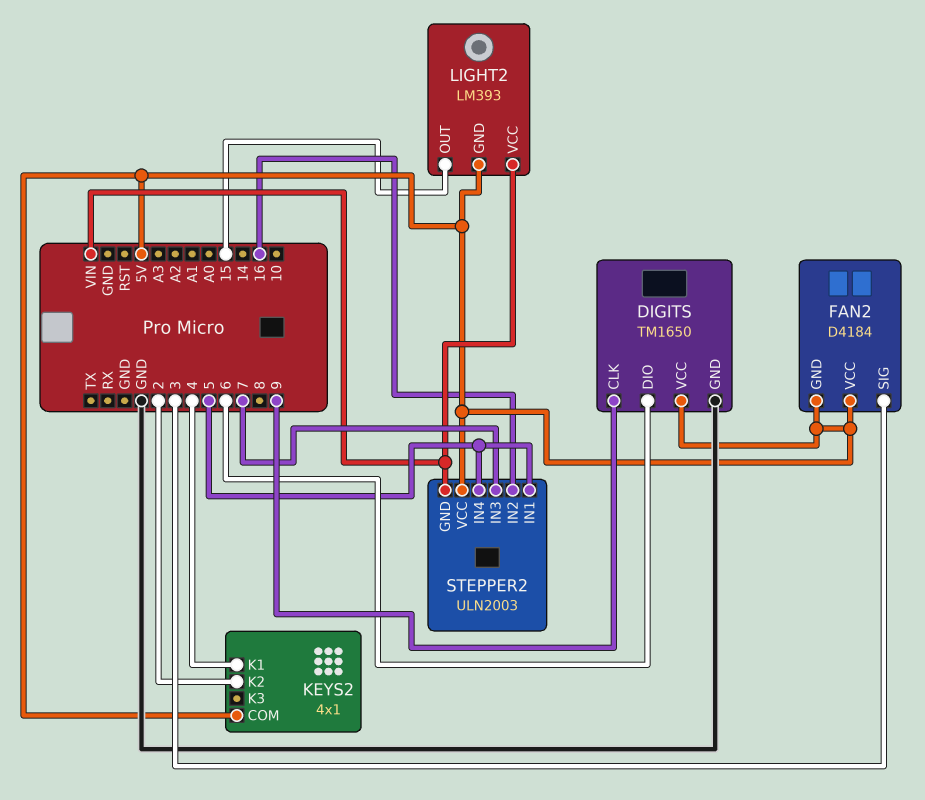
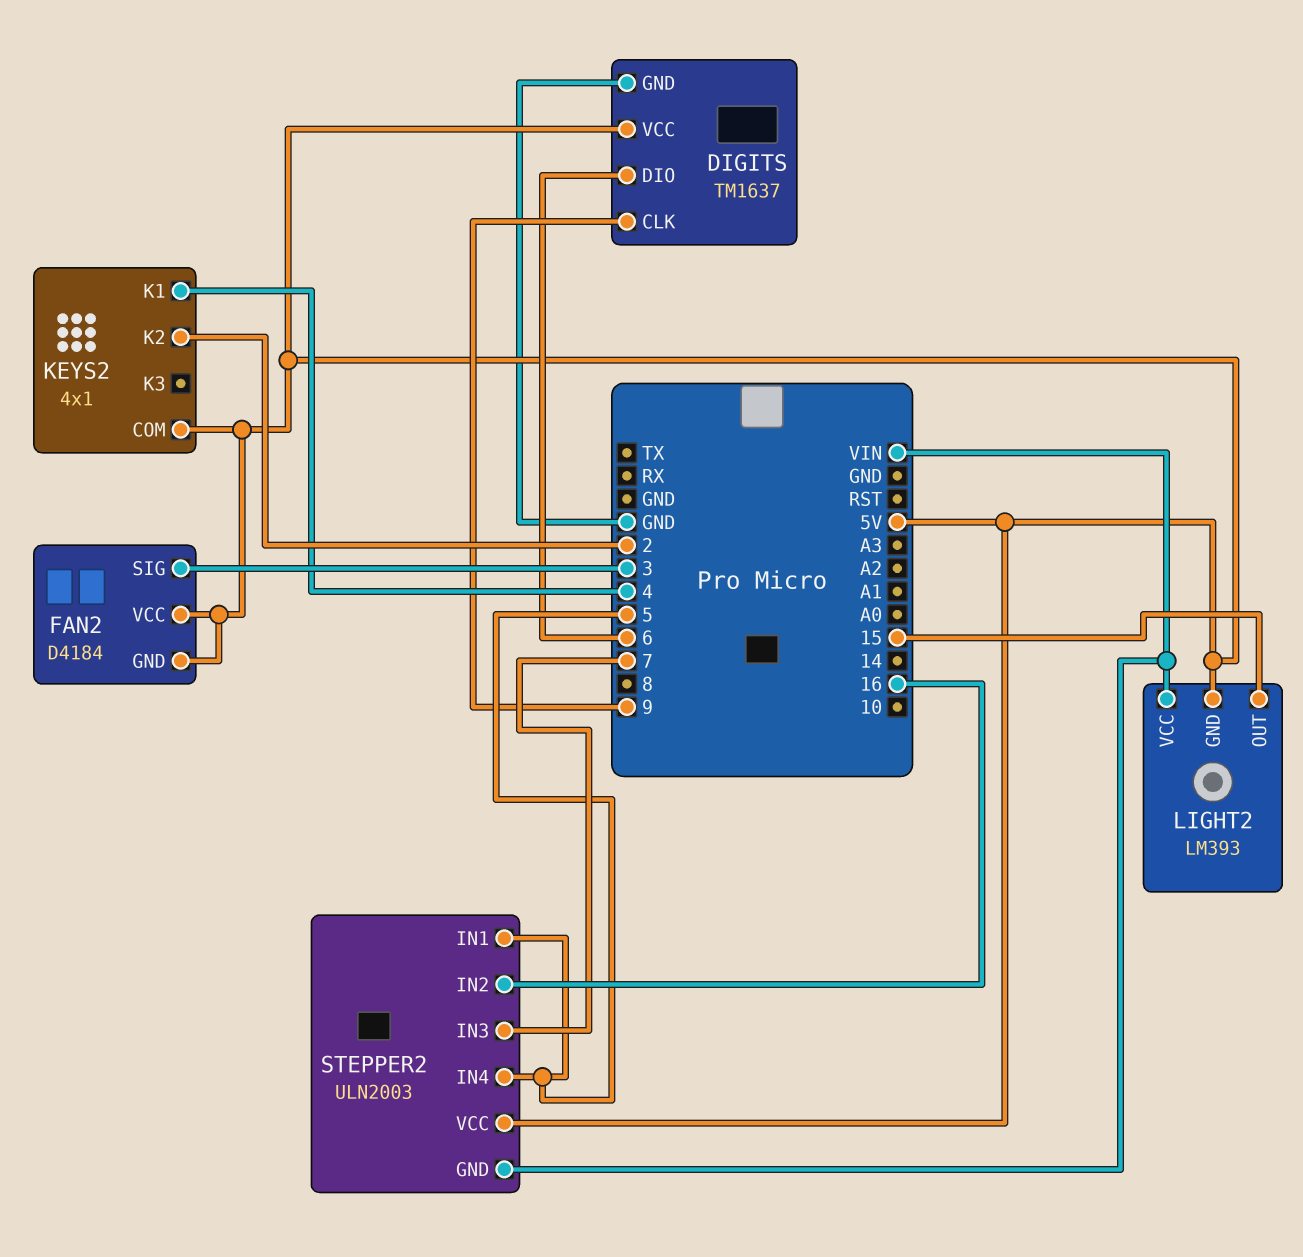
DIGITS: TM1650 -> TM1637

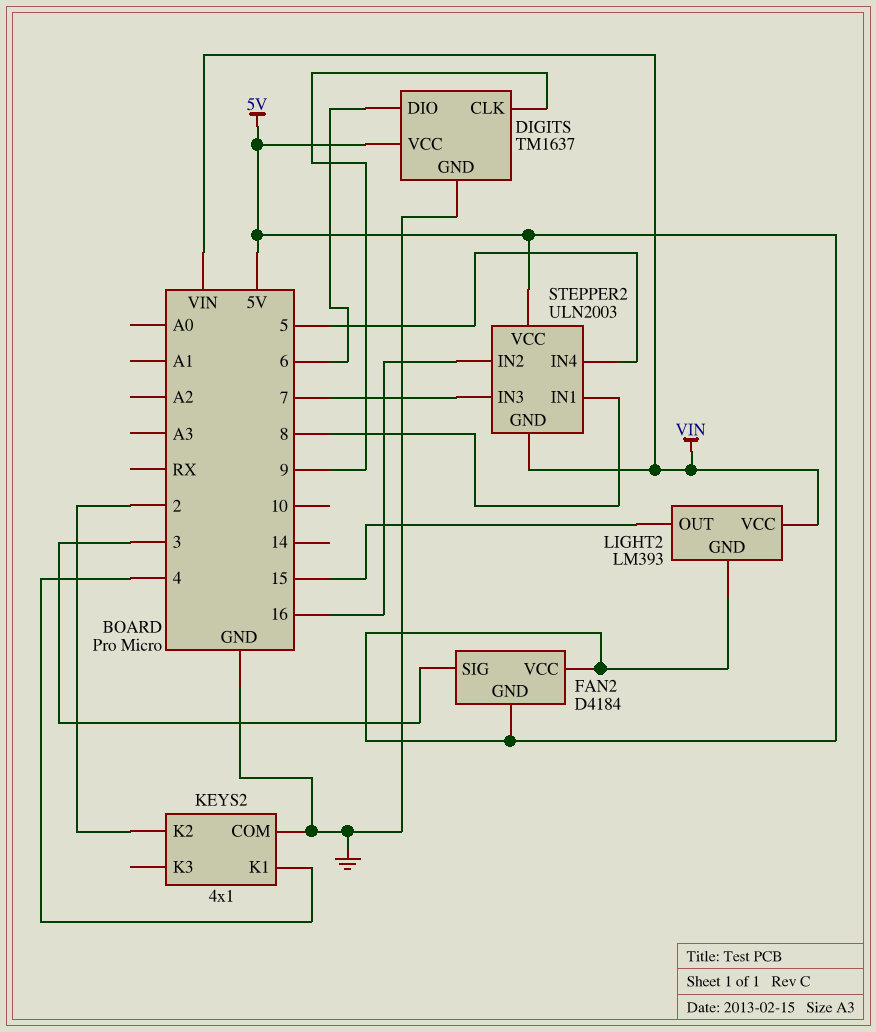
KEYS2 pin COM: 5V -> GND
STEPPER2 pin IN1: 5 -> 8

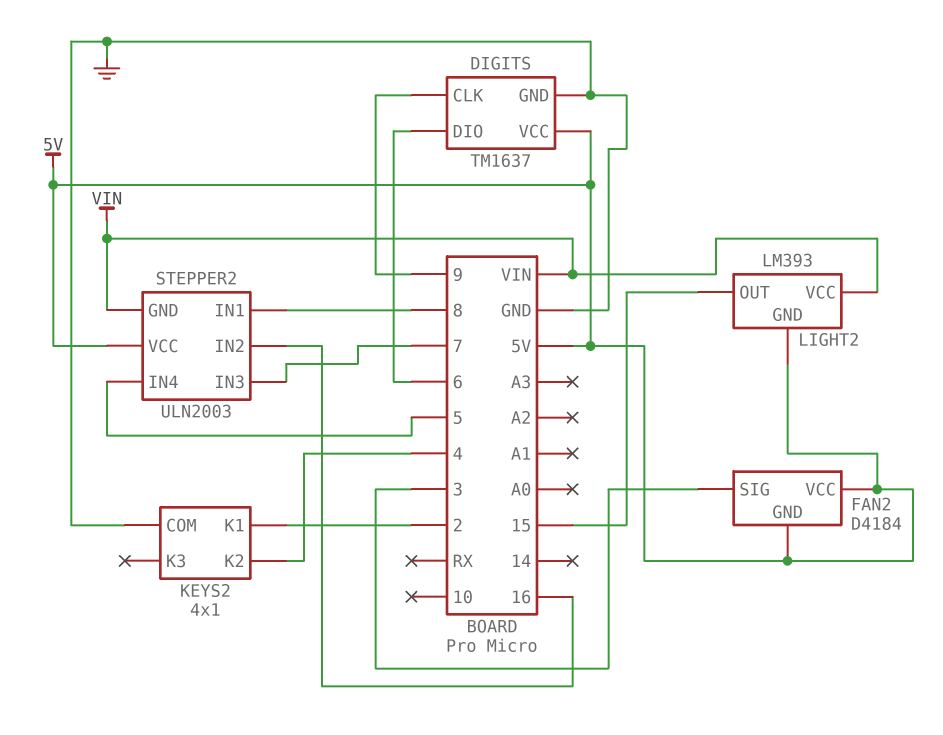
KEYS2 pin K1: 4 -> 2
KEYS2 pin K2: 2 -> 4

